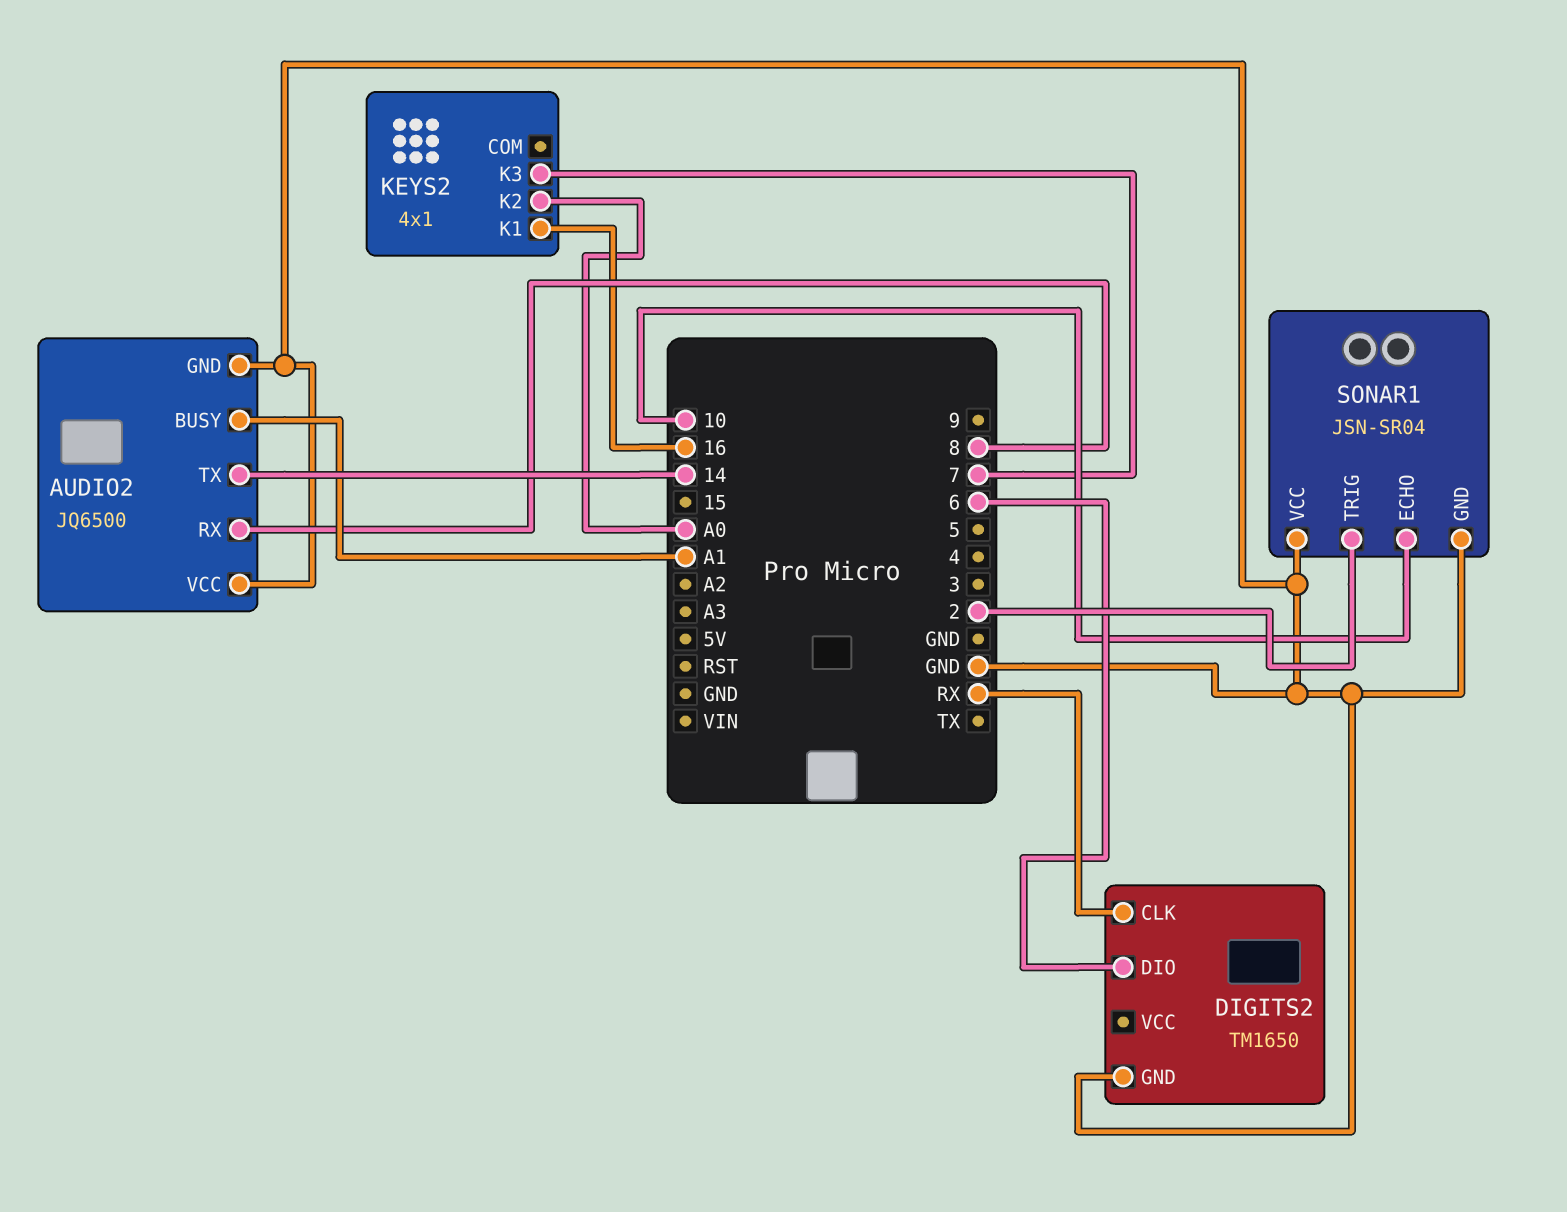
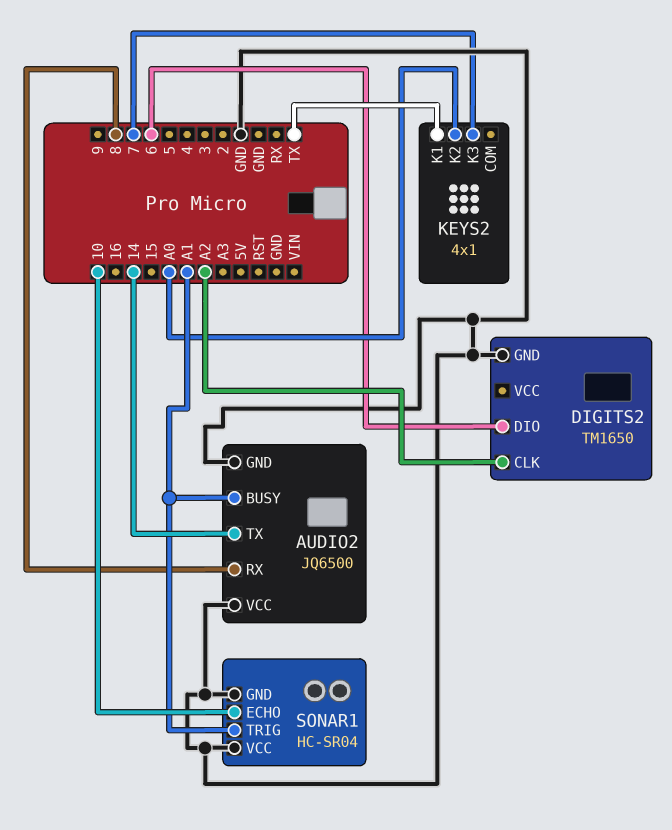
DIGITS2 pin CLK: RX -> A2
KEYS2 pin K1: 16 -> TX
SONAR1: JSN-SR04 -> HC-SR04
SONAR1 pin TRIG: 2 -> A1

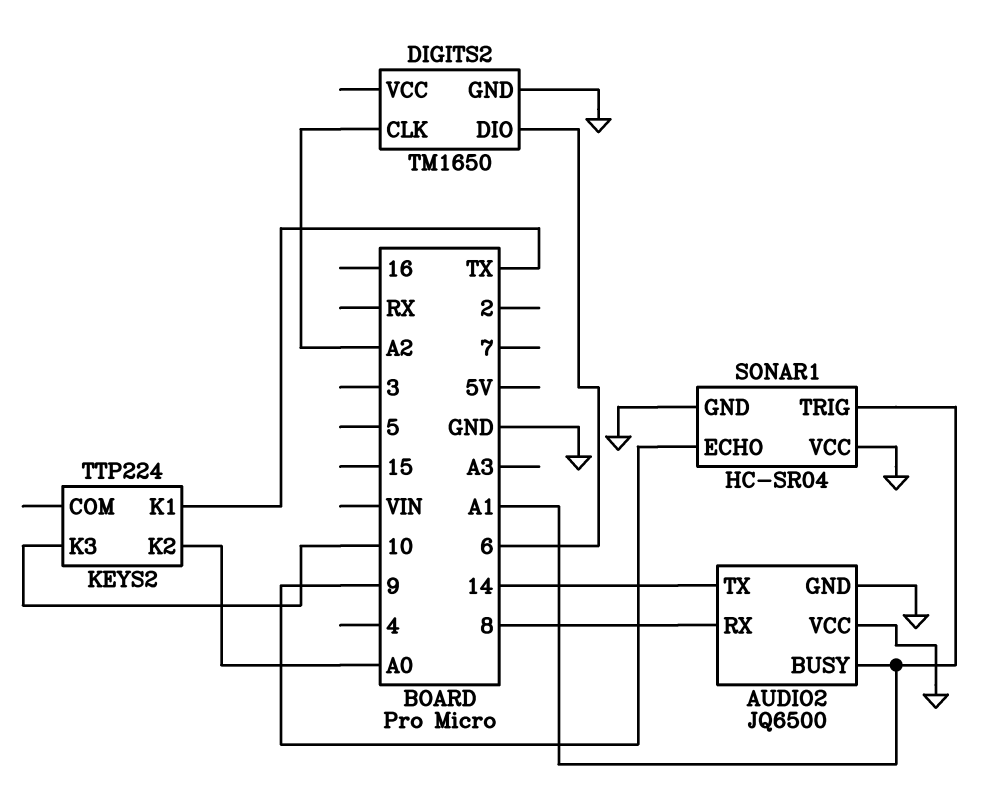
KEYS2: 4x1 -> TTP224
KEYS2 pin K3: 7 -> 10
SONAR1 pin ECHO: 10 -> 9

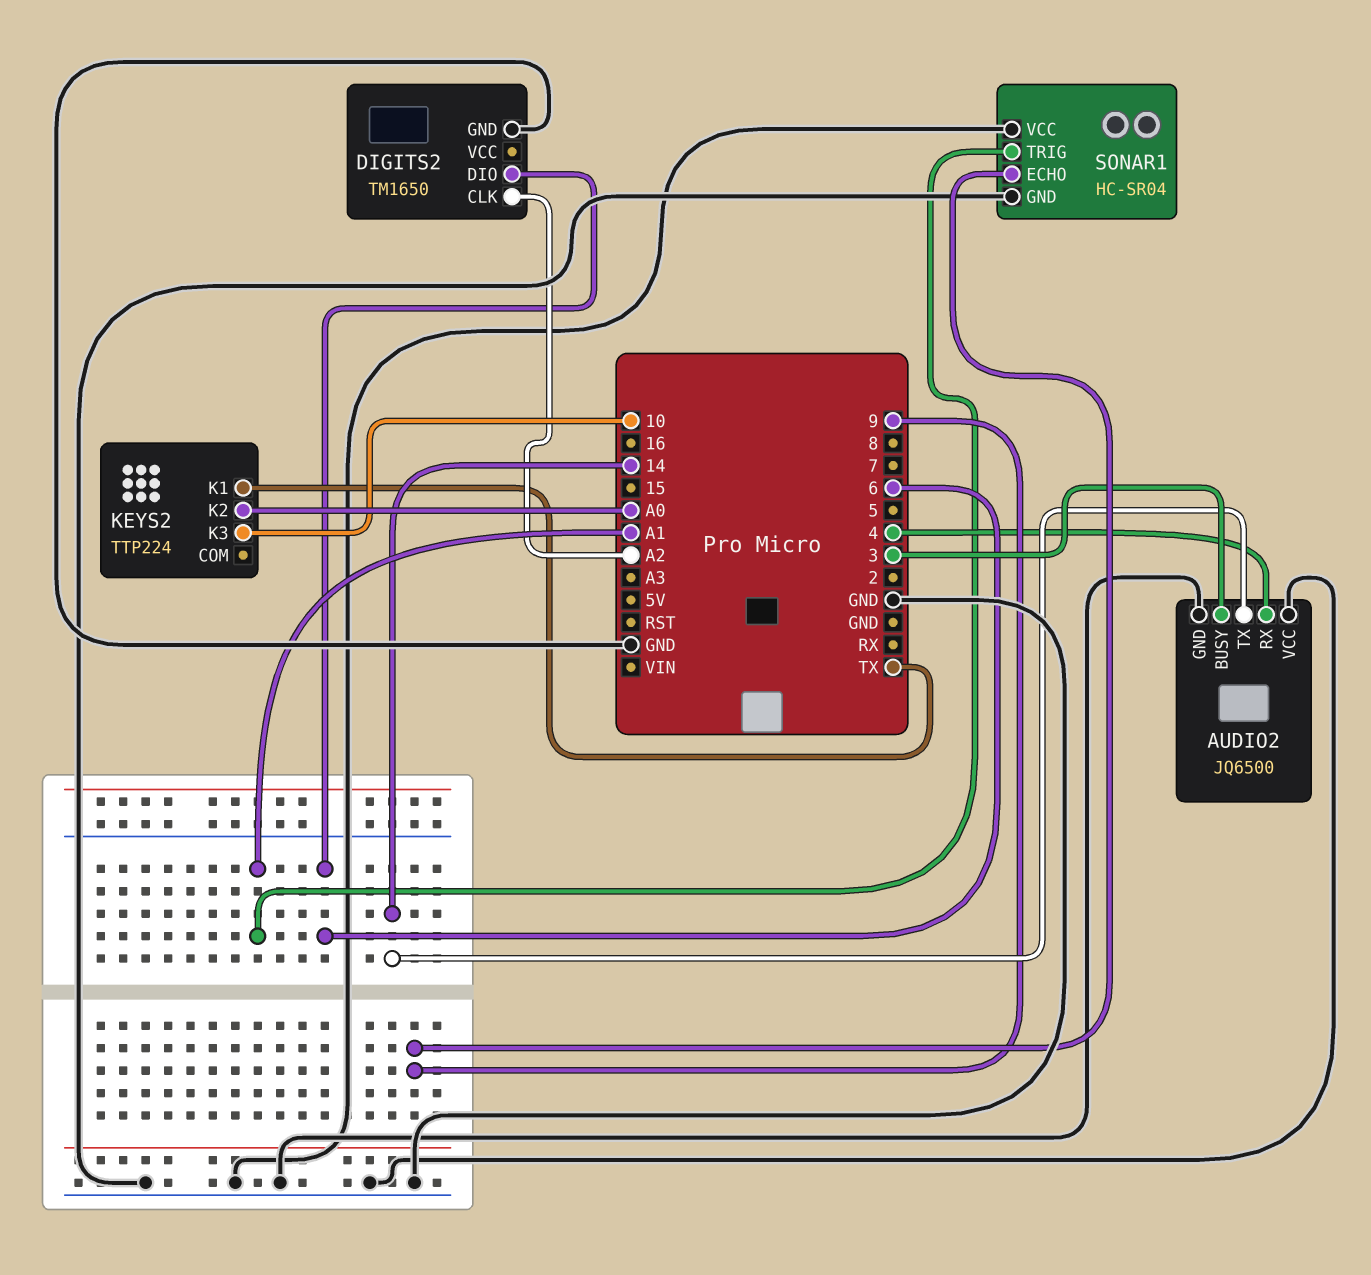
AUDIO2 pin BUSY: A1 -> 3
AUDIO2 pin RX: 8 -> 4

